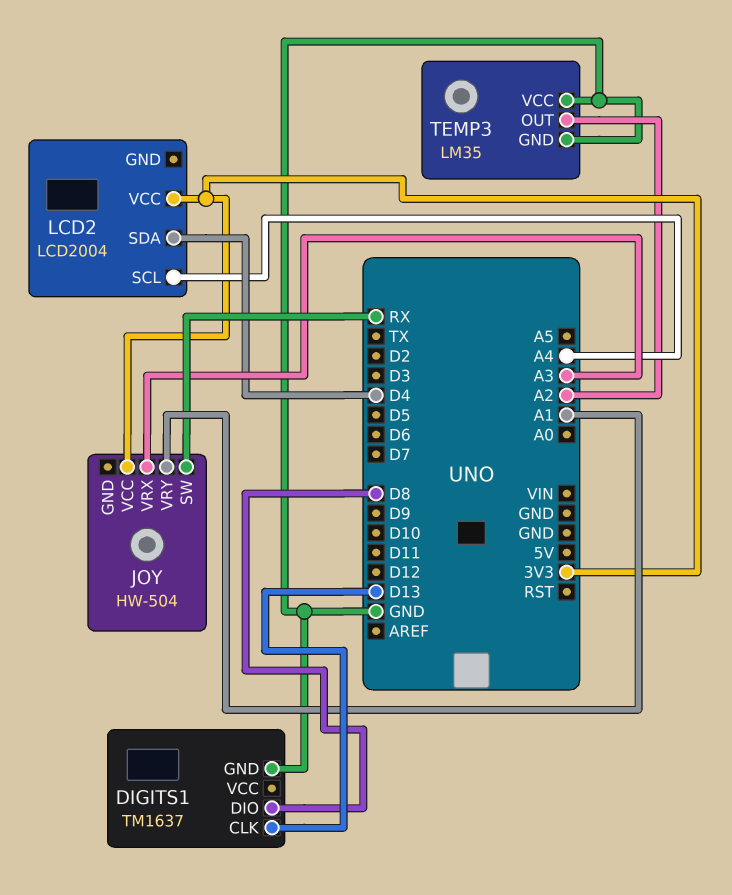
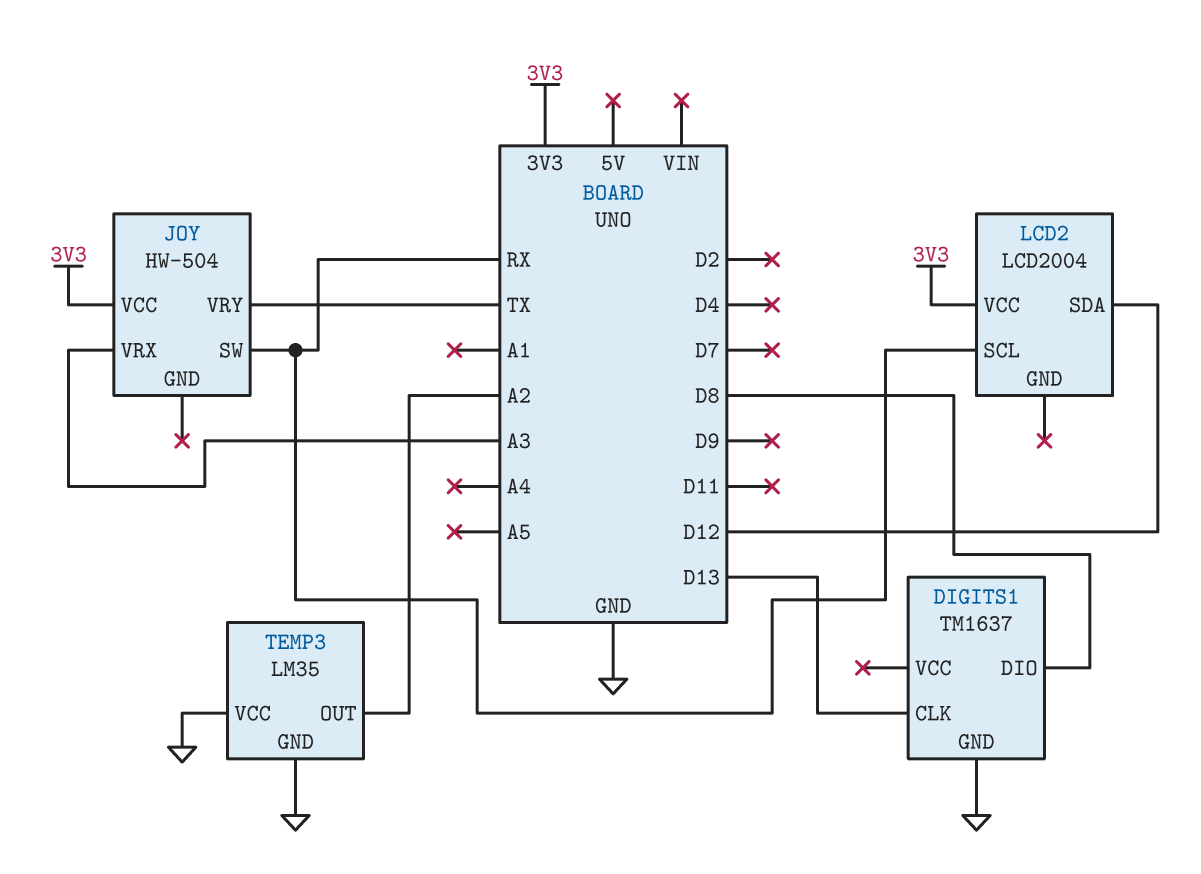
JOY pin VRY: A1 -> TX
LCD2 pin SCL: A4 -> RX
LCD2 pin SDA: D4 -> D12

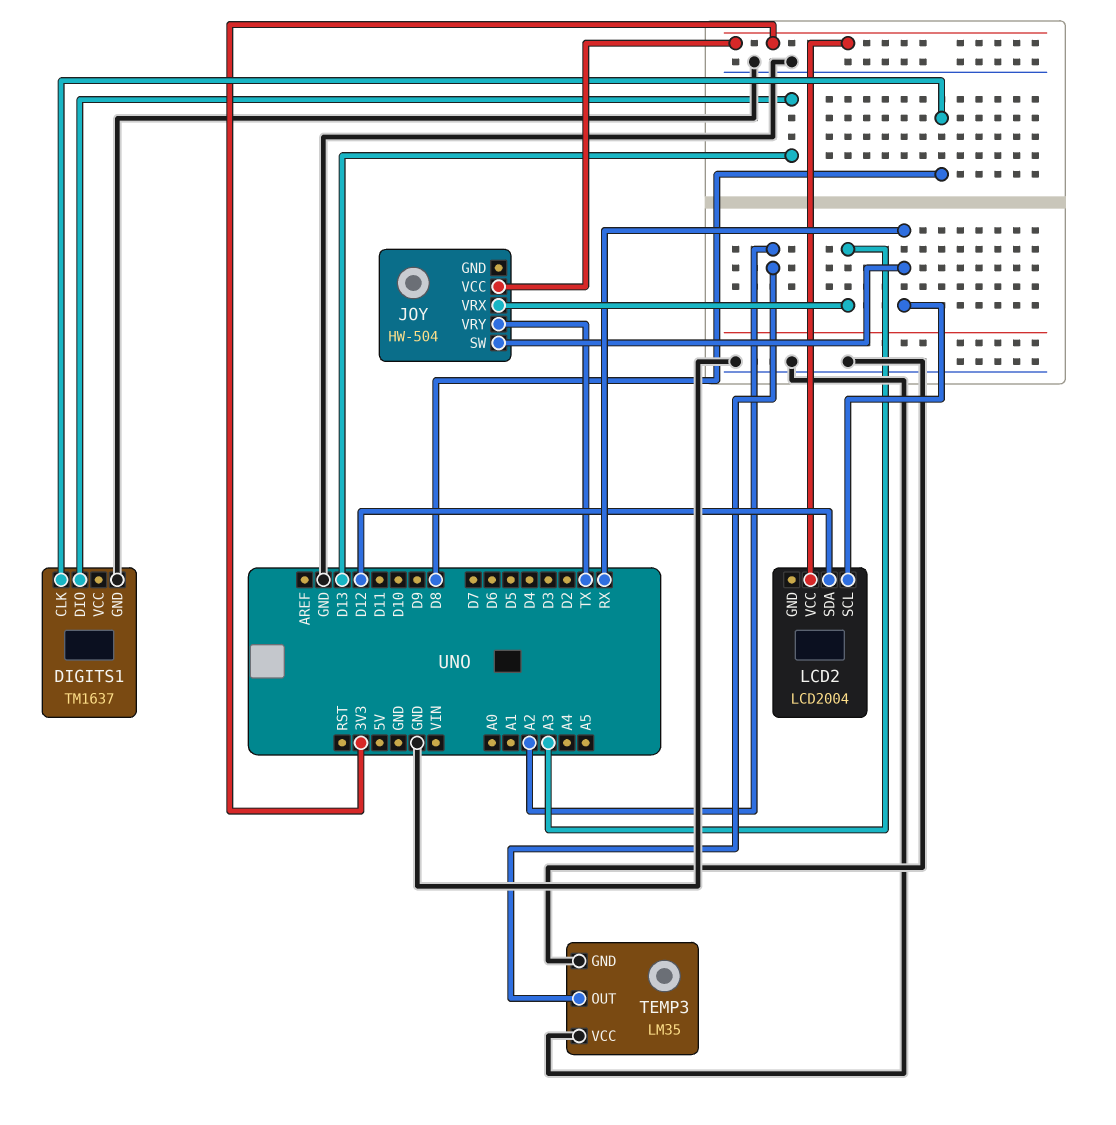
DIGITS1 pin CLK: D13 -> D8
DIGITS1 pin DIO: D8 -> D13

